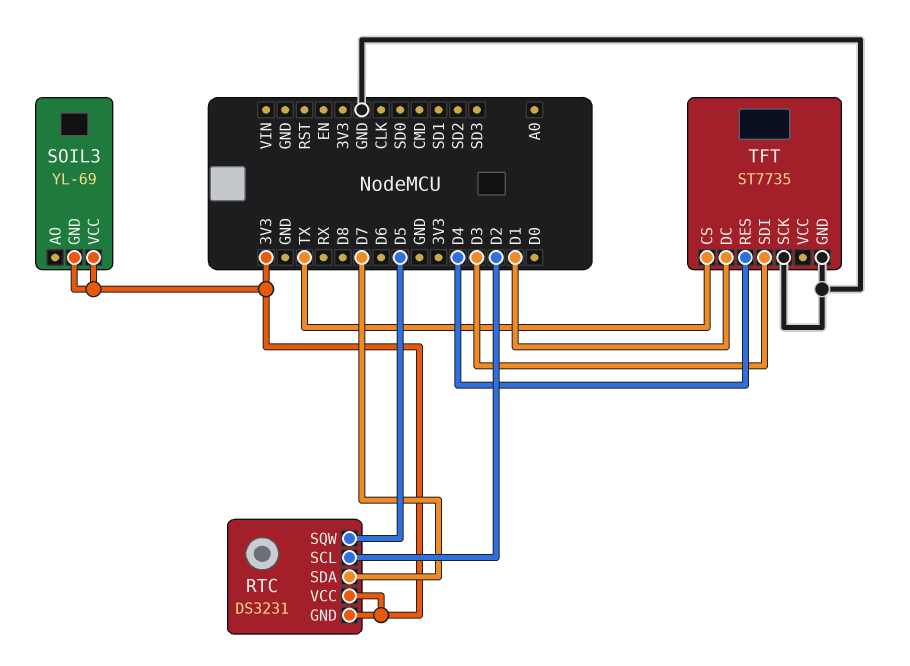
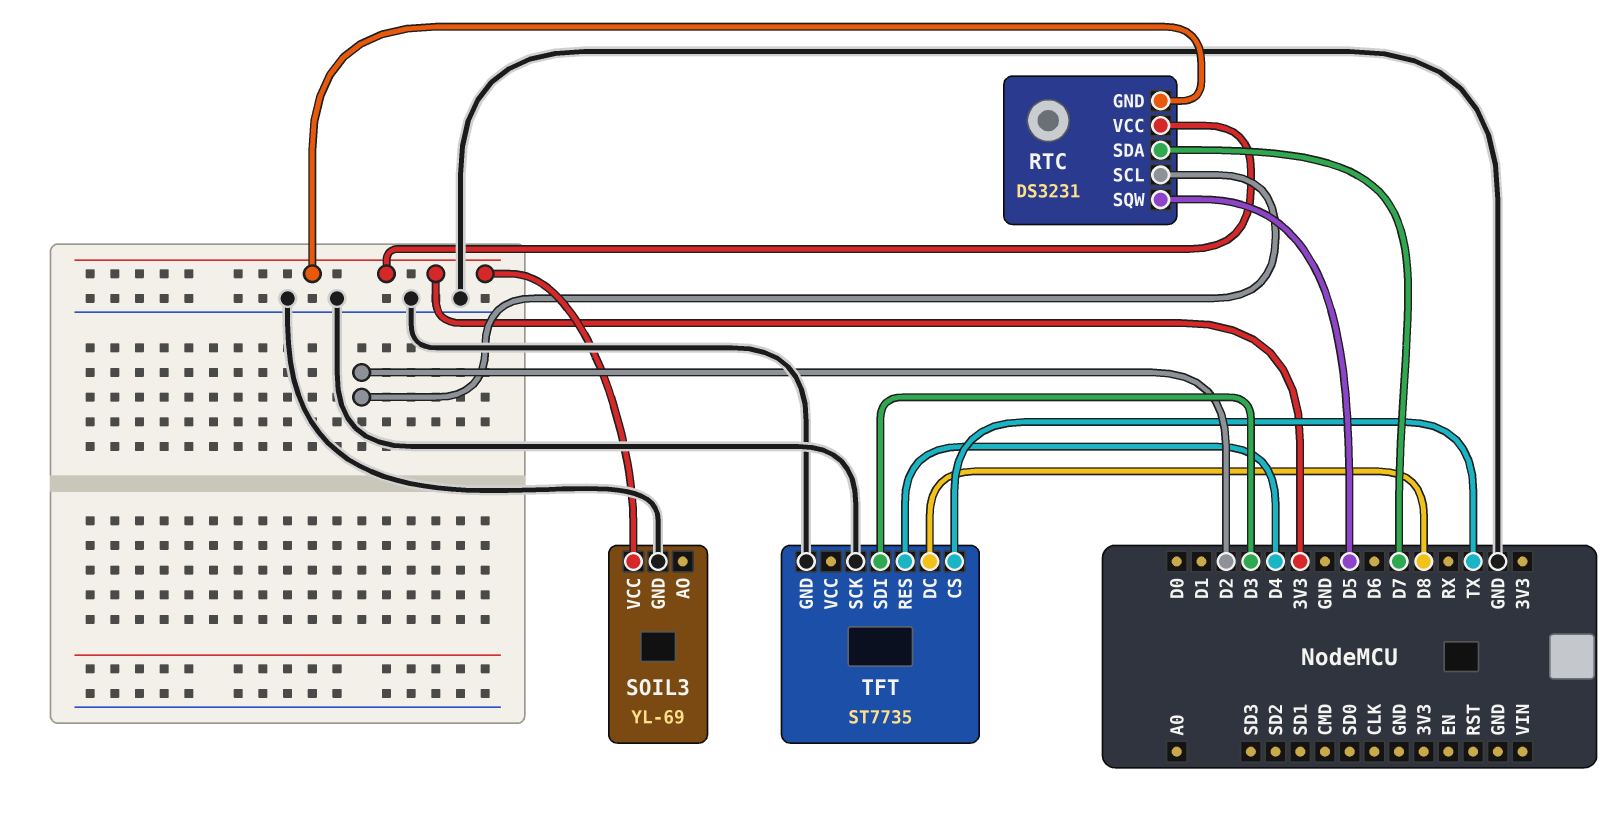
SOIL3 pin GND: 3V3 -> GND
TFT pin DC: D1 -> D8

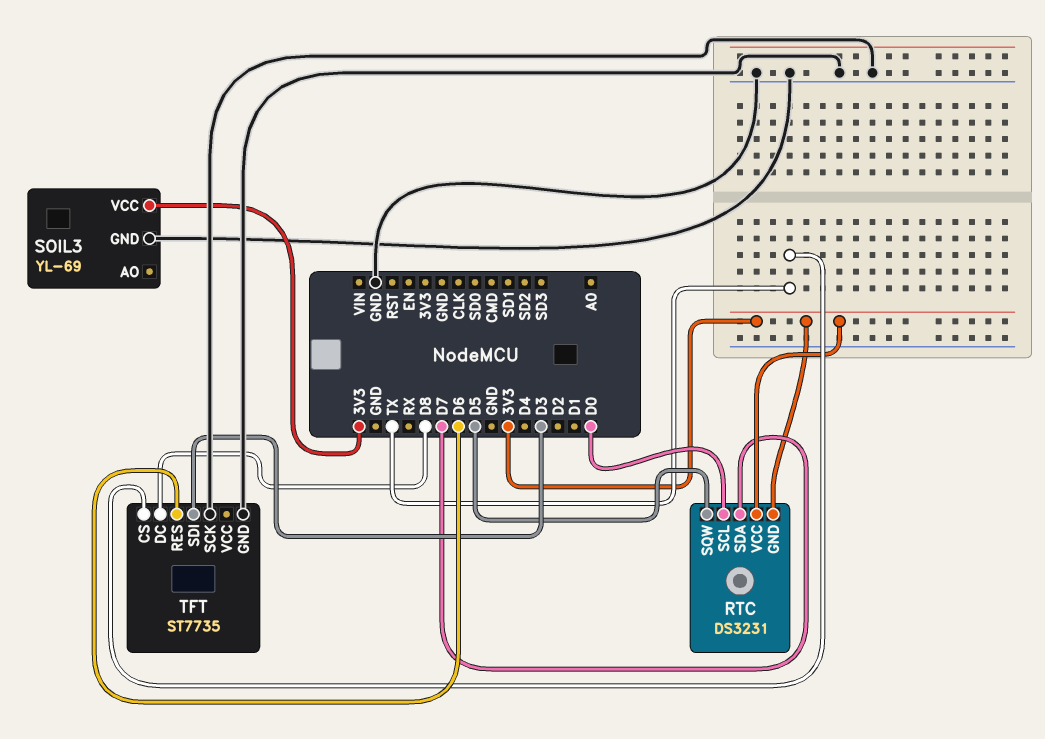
RTC pin SCL: D2 -> D0
TFT pin RES: D4 -> D6

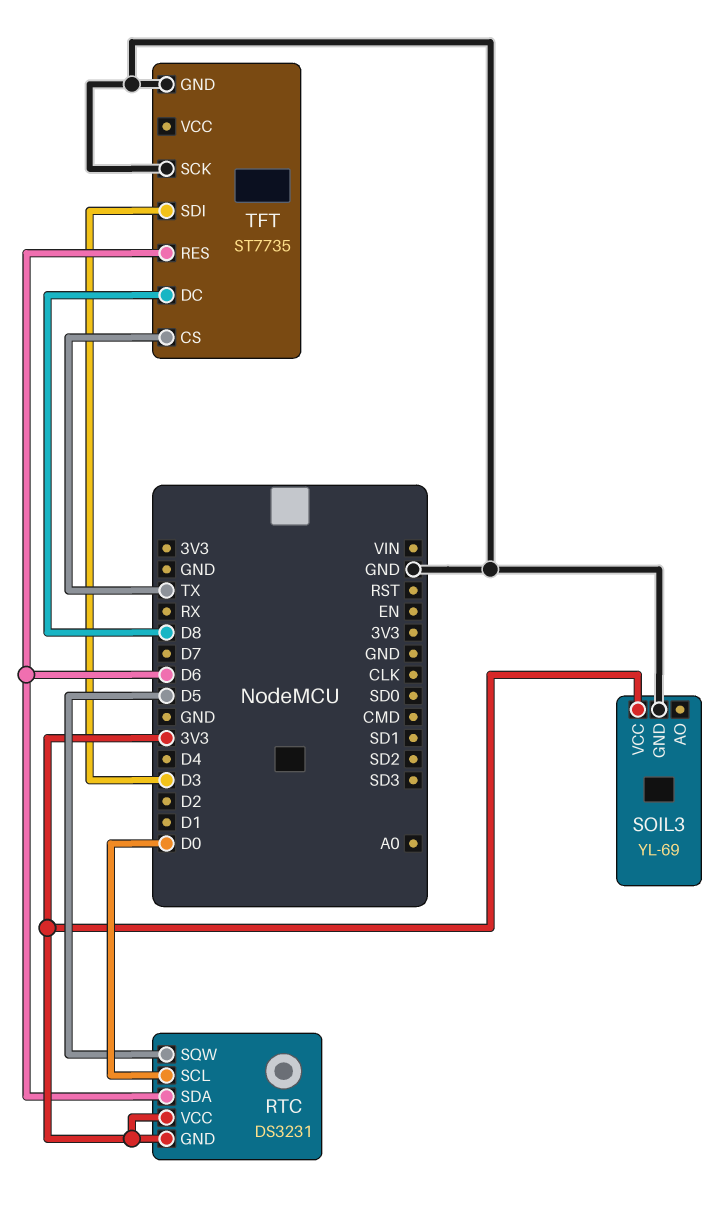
RTC pin SDA: D7 -> D6

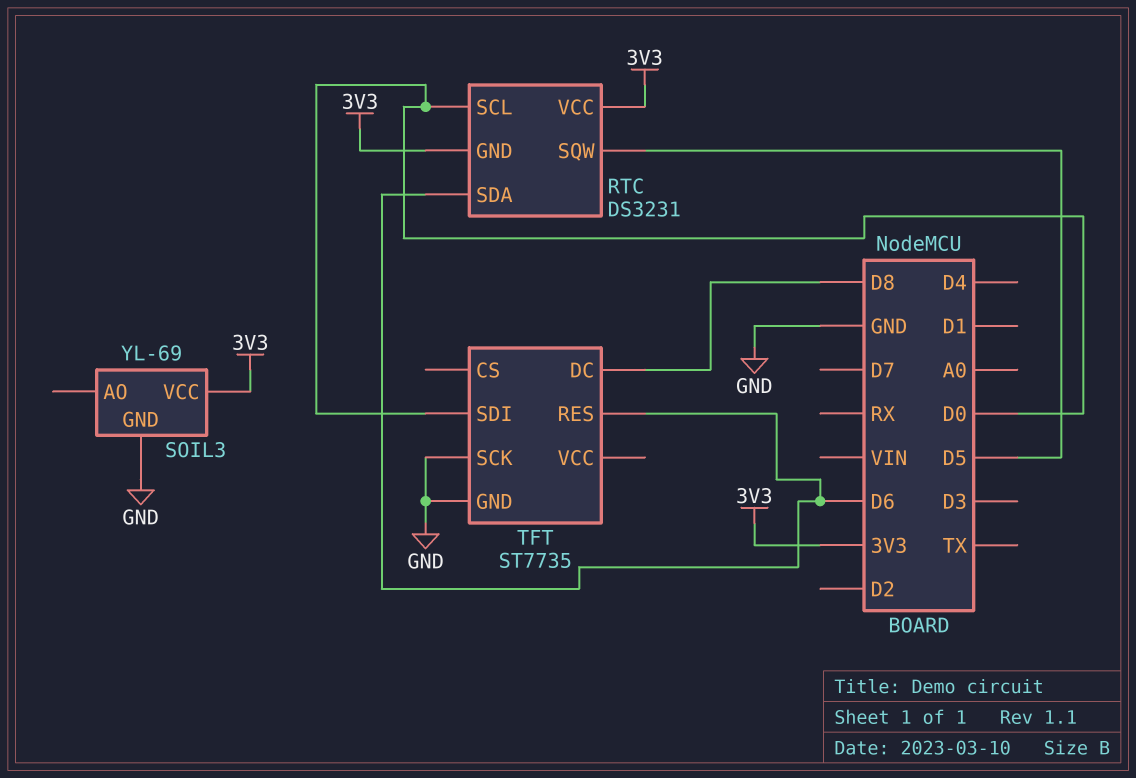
TFT pin CS: TX -> none
TFT pin SDI: D3 -> D0

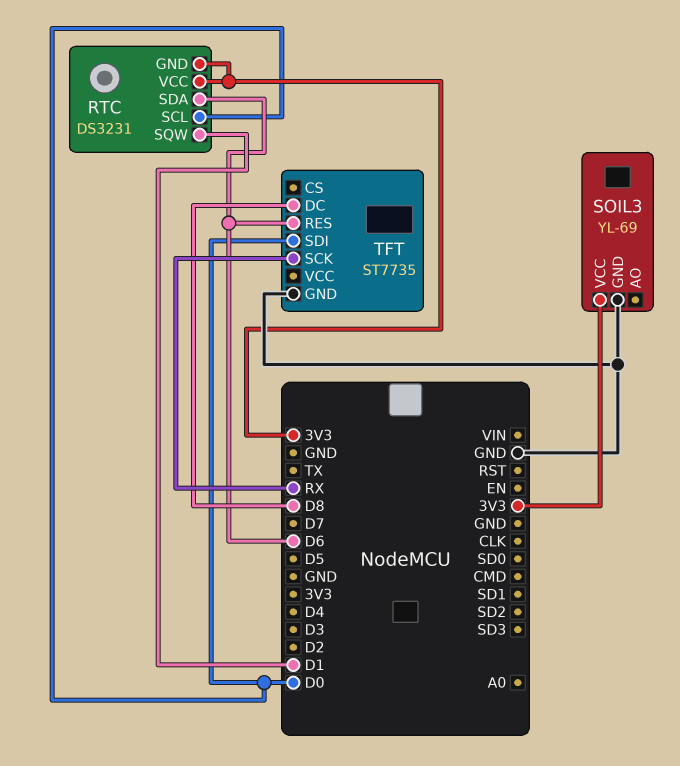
RTC pin SQW: D5 -> D1
TFT pin SCK: GND -> RX

